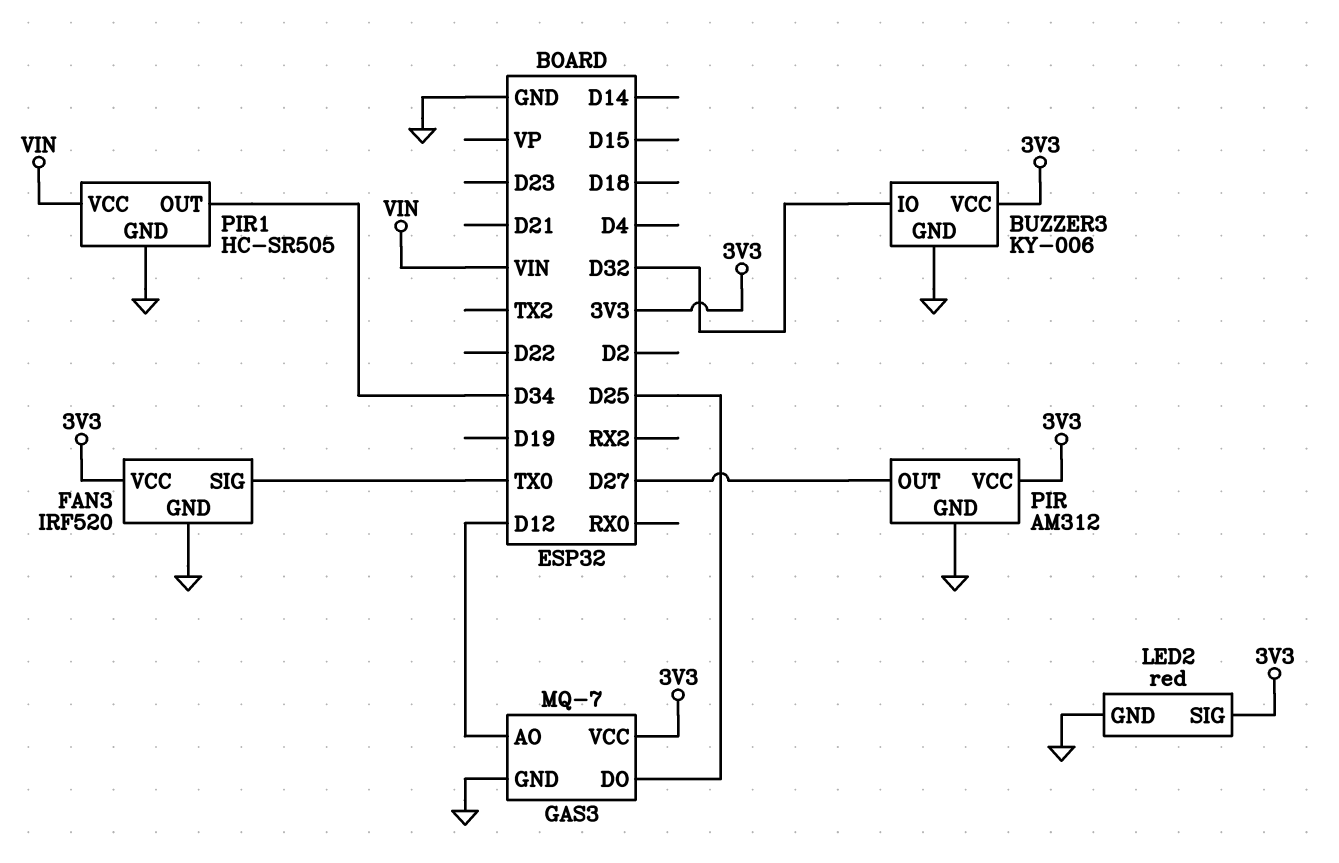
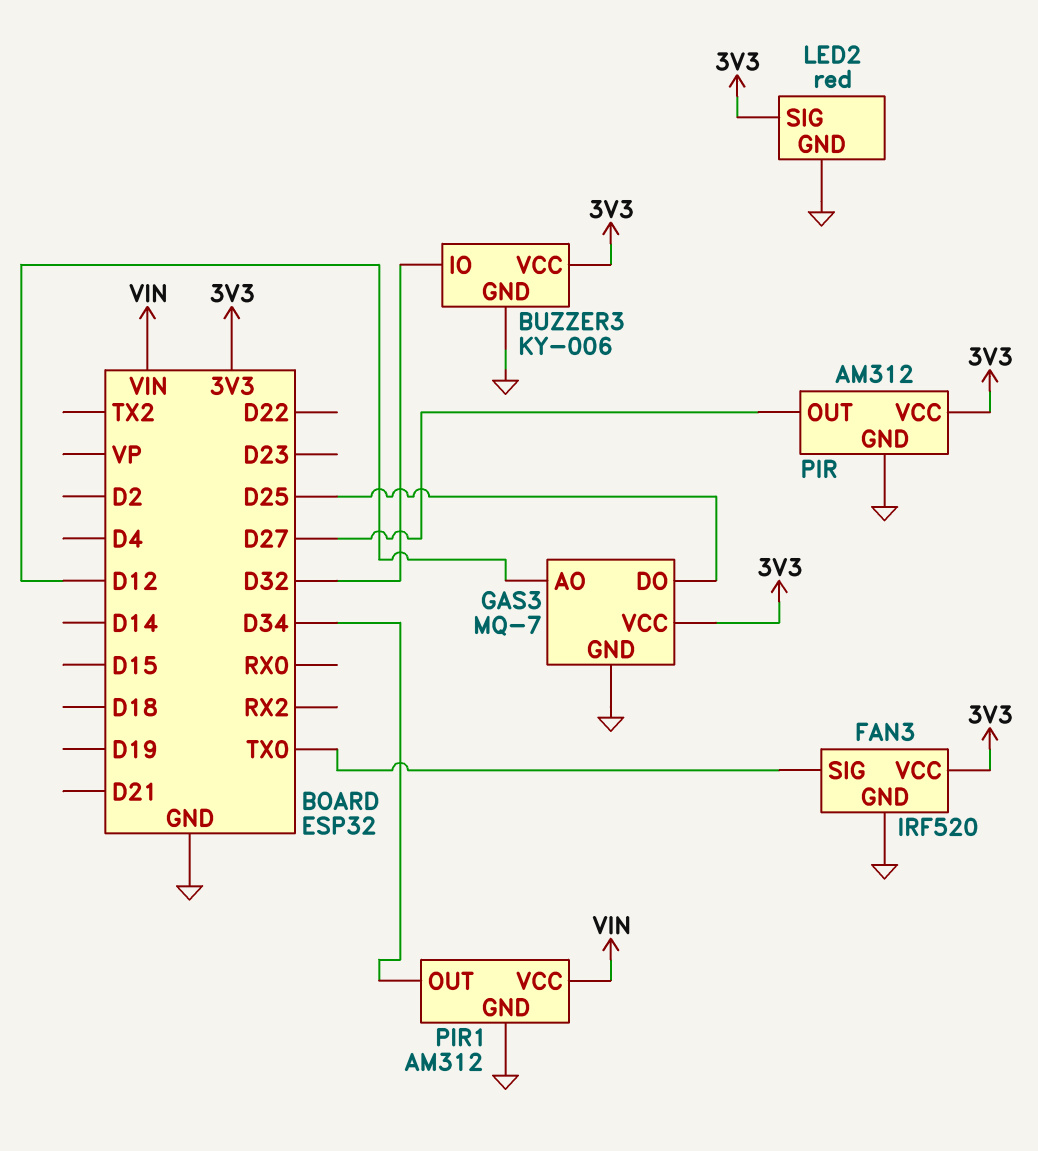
PIR1: HC-SR505 -> AM312

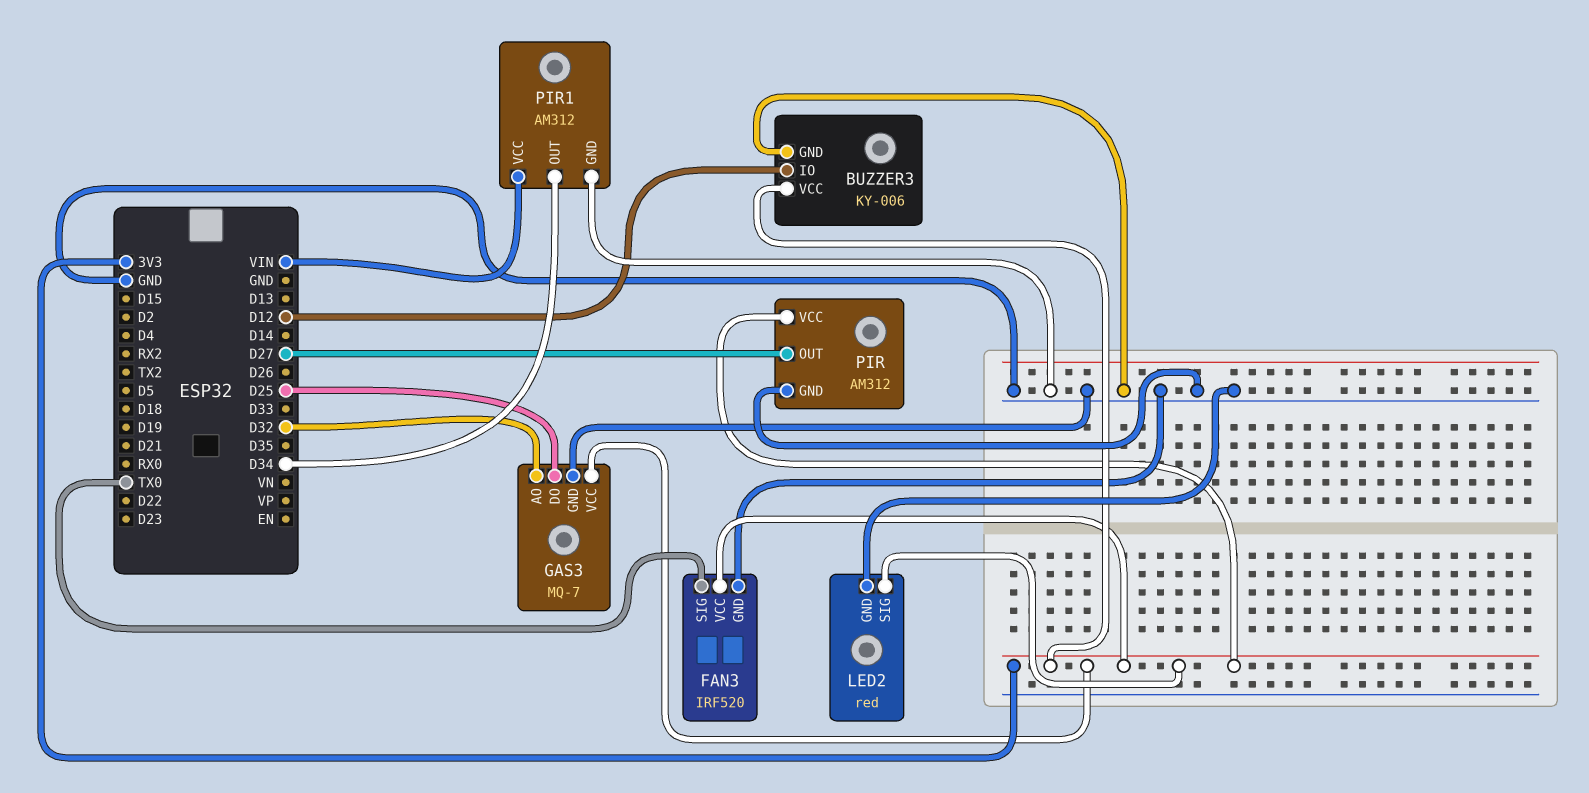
BUZZER3 pin IO: D32 -> D12
GAS3 pin AO: D12 -> D32

